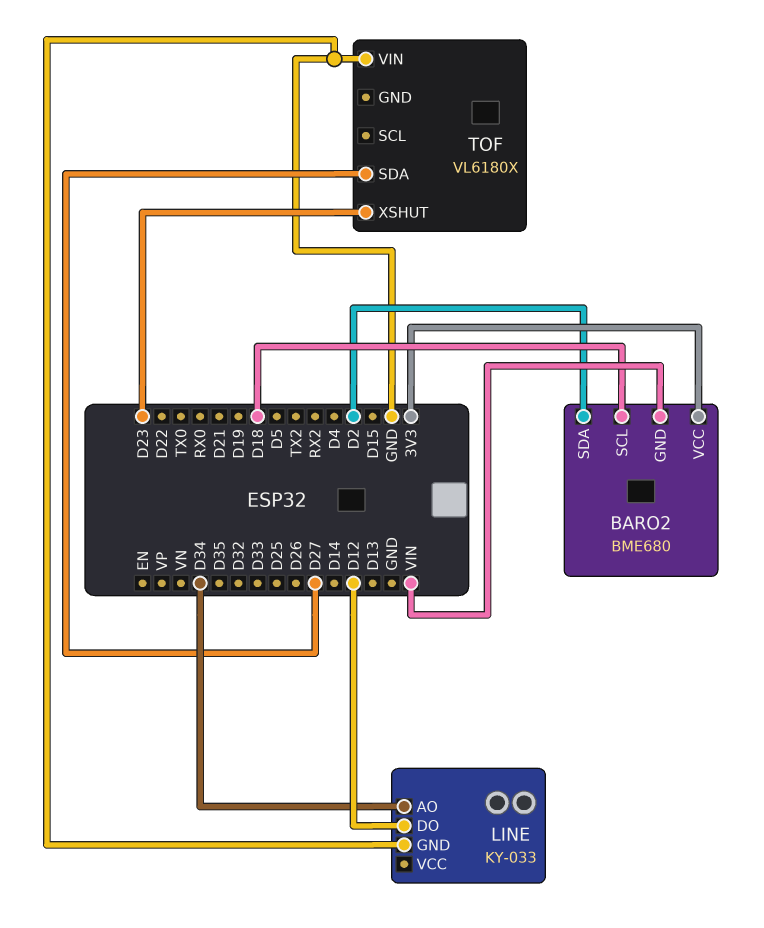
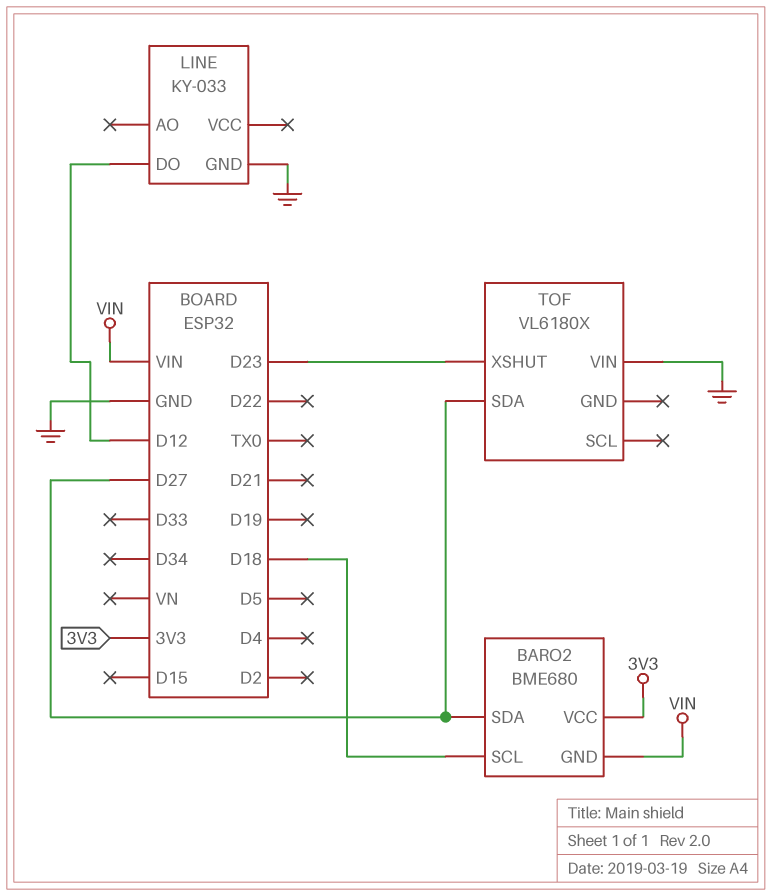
BARO2 pin SDA: D2 -> D27
LINE pin AO: D34 -> none

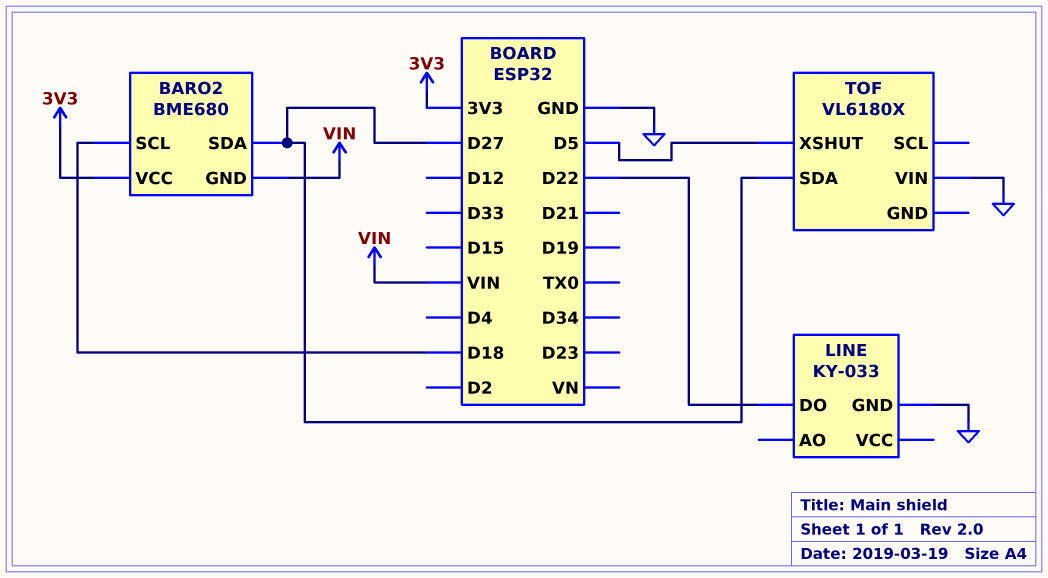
LINE pin DO: D12 -> D22
TOF pin XSHUT: D23 -> D5

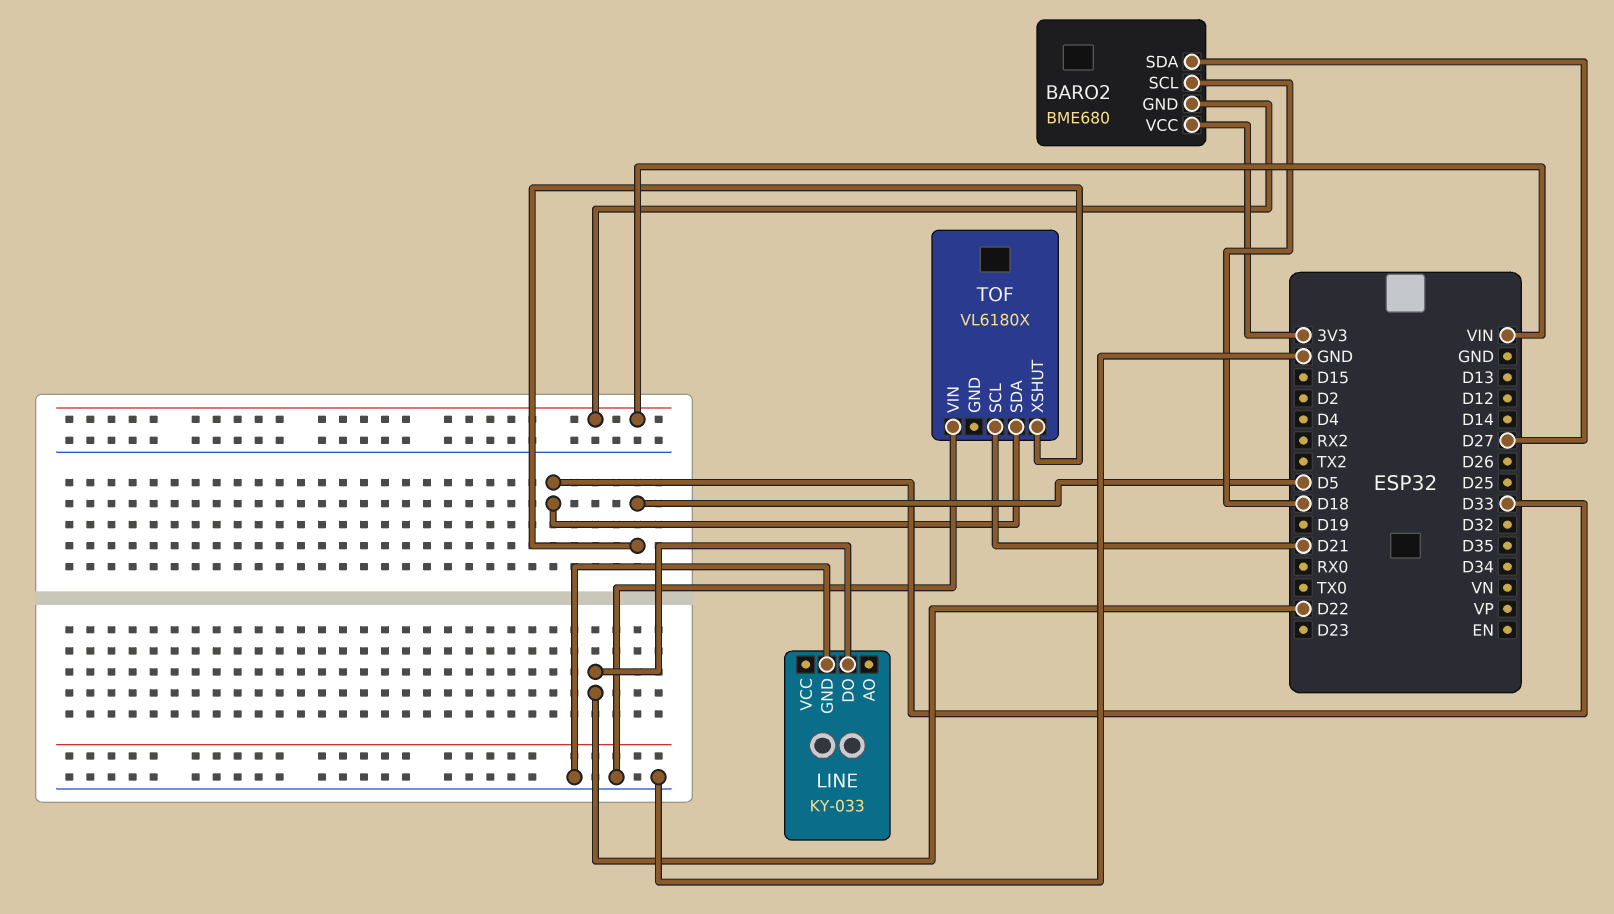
TOF pin SCL: none -> D21
TOF pin SDA: D27 -> D33

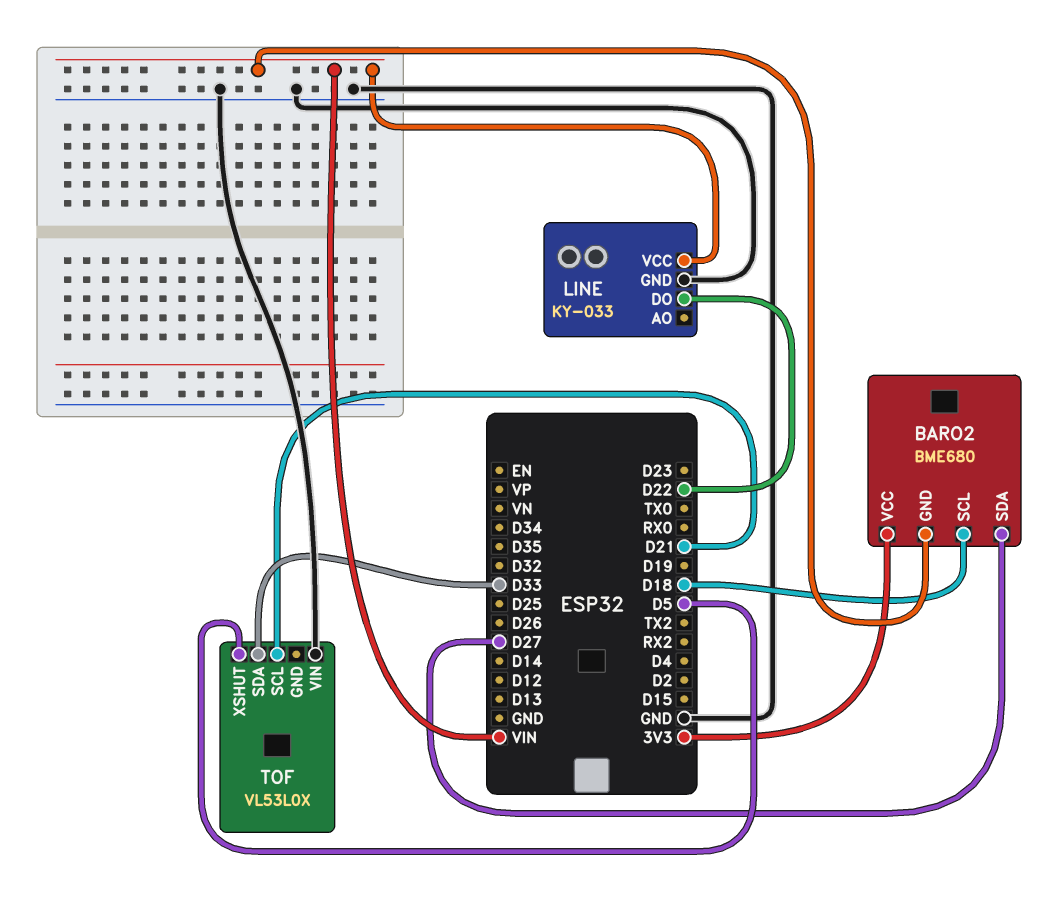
LINE pin VCC: none -> VIN
TOF: VL6180X -> VL53L0X

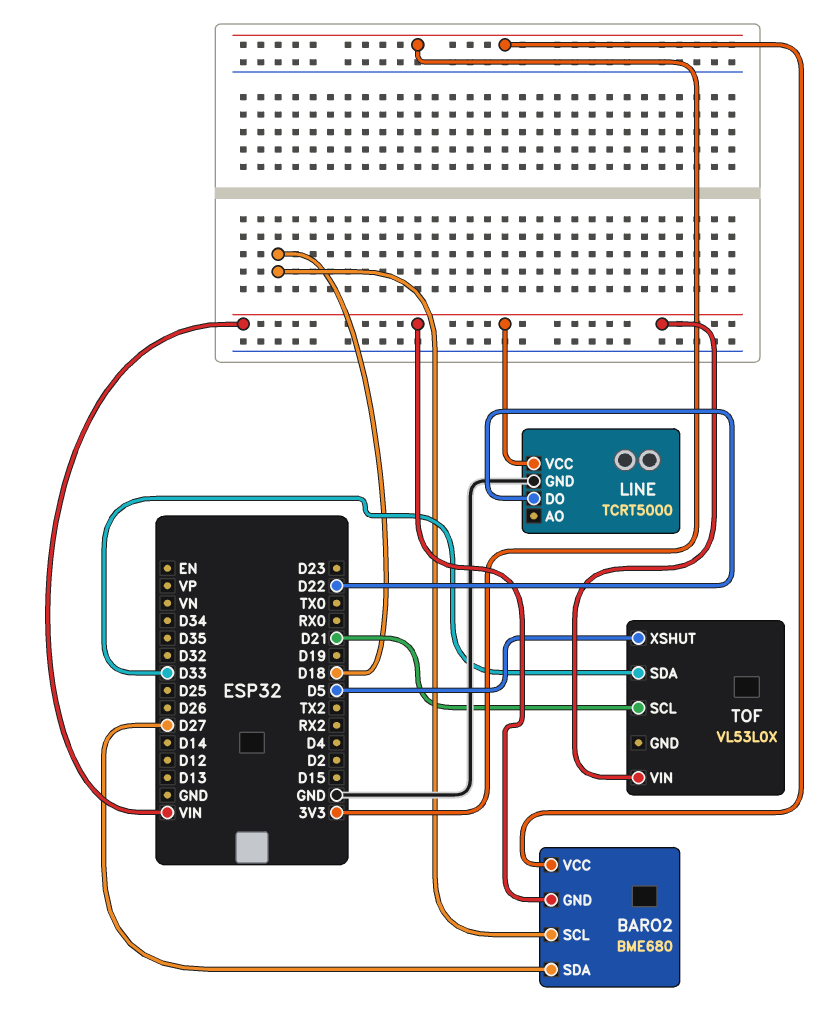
LINE: KY-033 -> TCRT5000
TOF pin VIN: GND -> VIN

